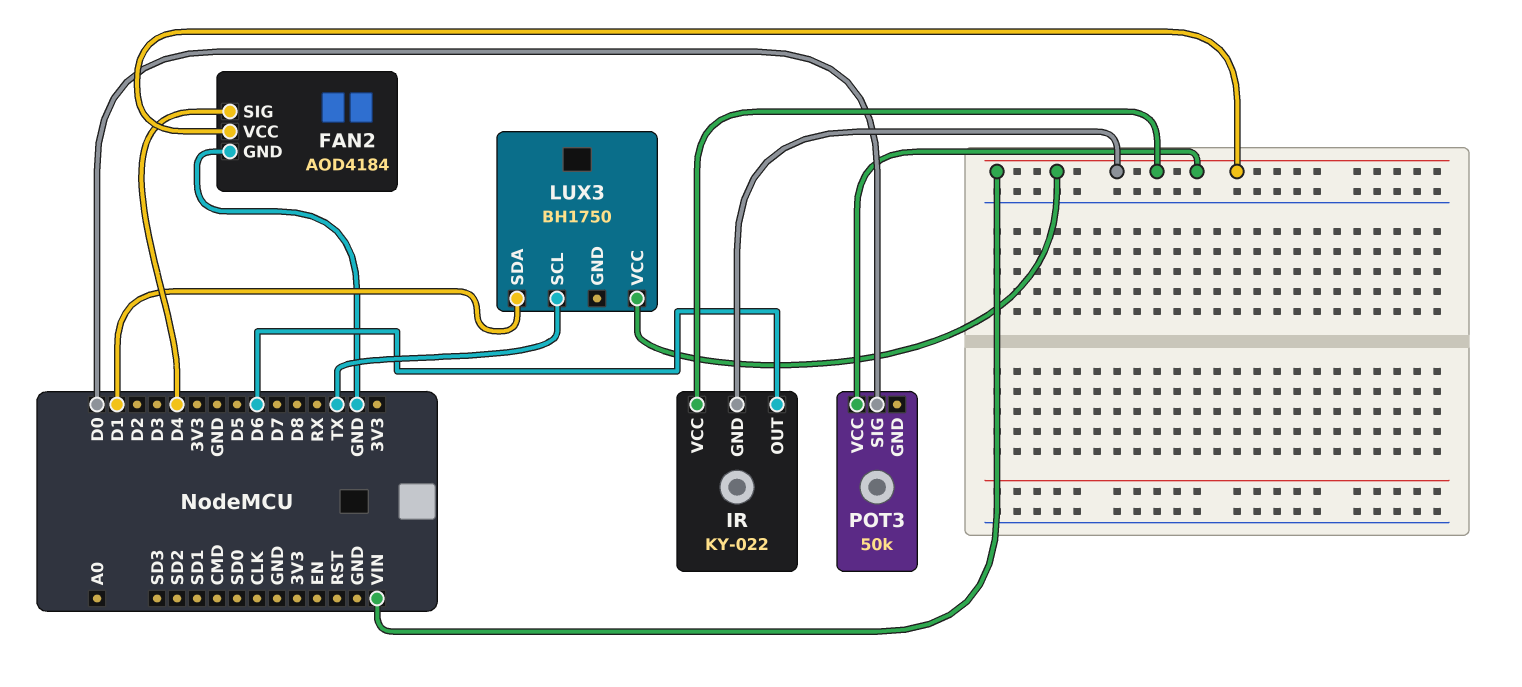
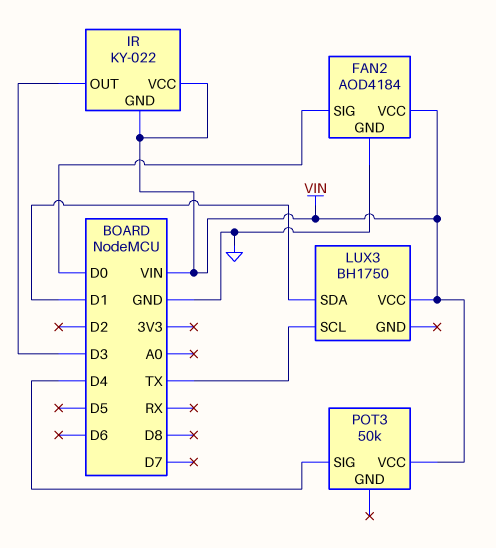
FAN2 pin SIG: D4 -> D0
IR pin OUT: D6 -> D3
POT3 pin SIG: D0 -> D4

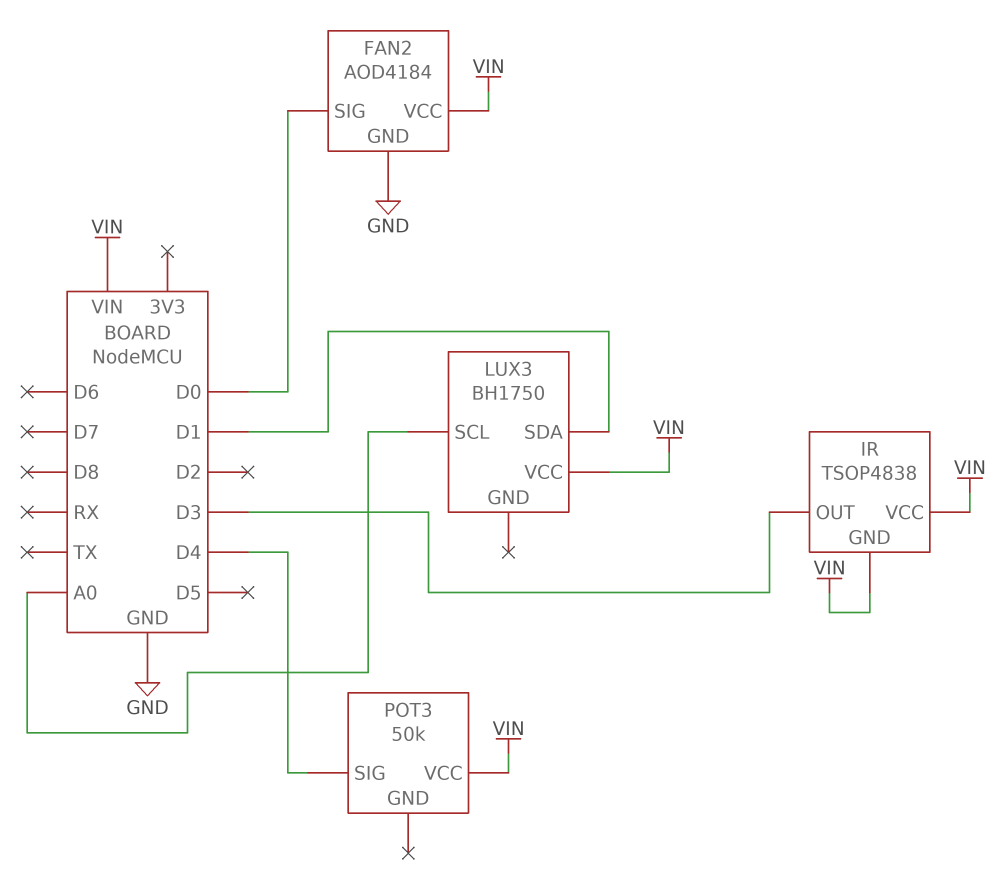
IR: KY-022 -> TSOP4838
LUX3 pin SCL: TX -> A0

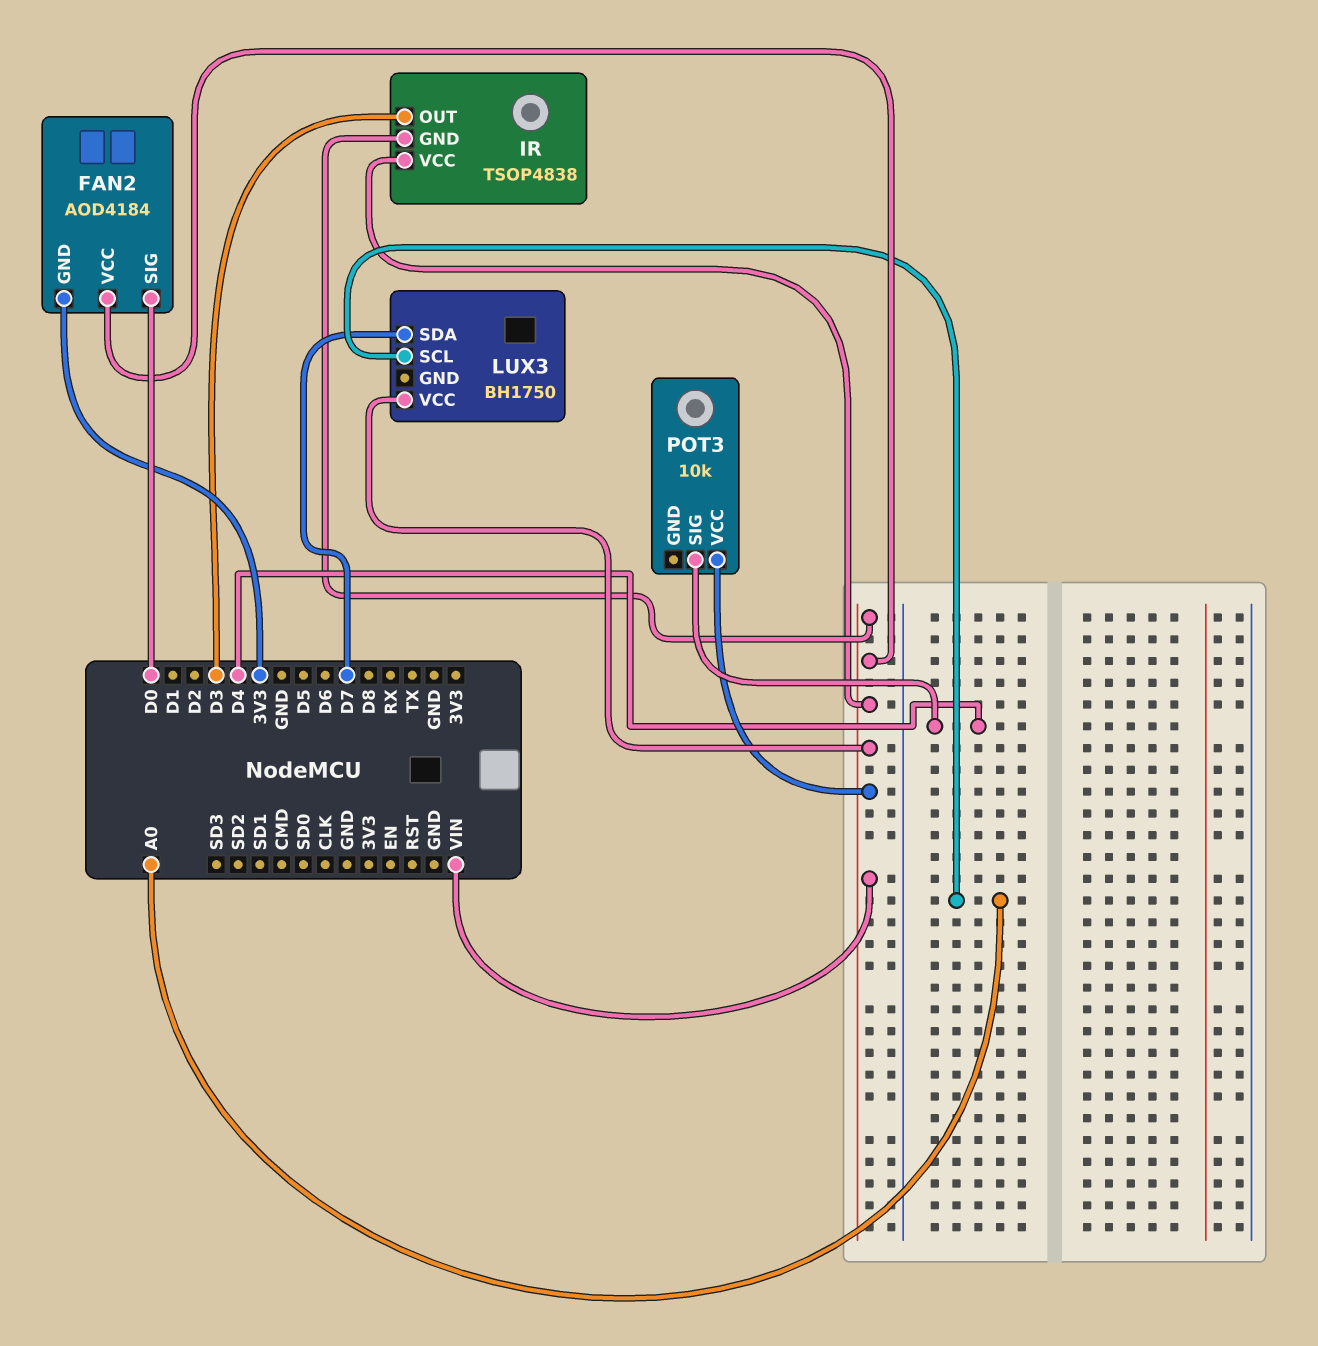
FAN2 pin GND: GND -> 3V3
LUX3 pin SDA: D1 -> D7
POT3: 50k -> 10k

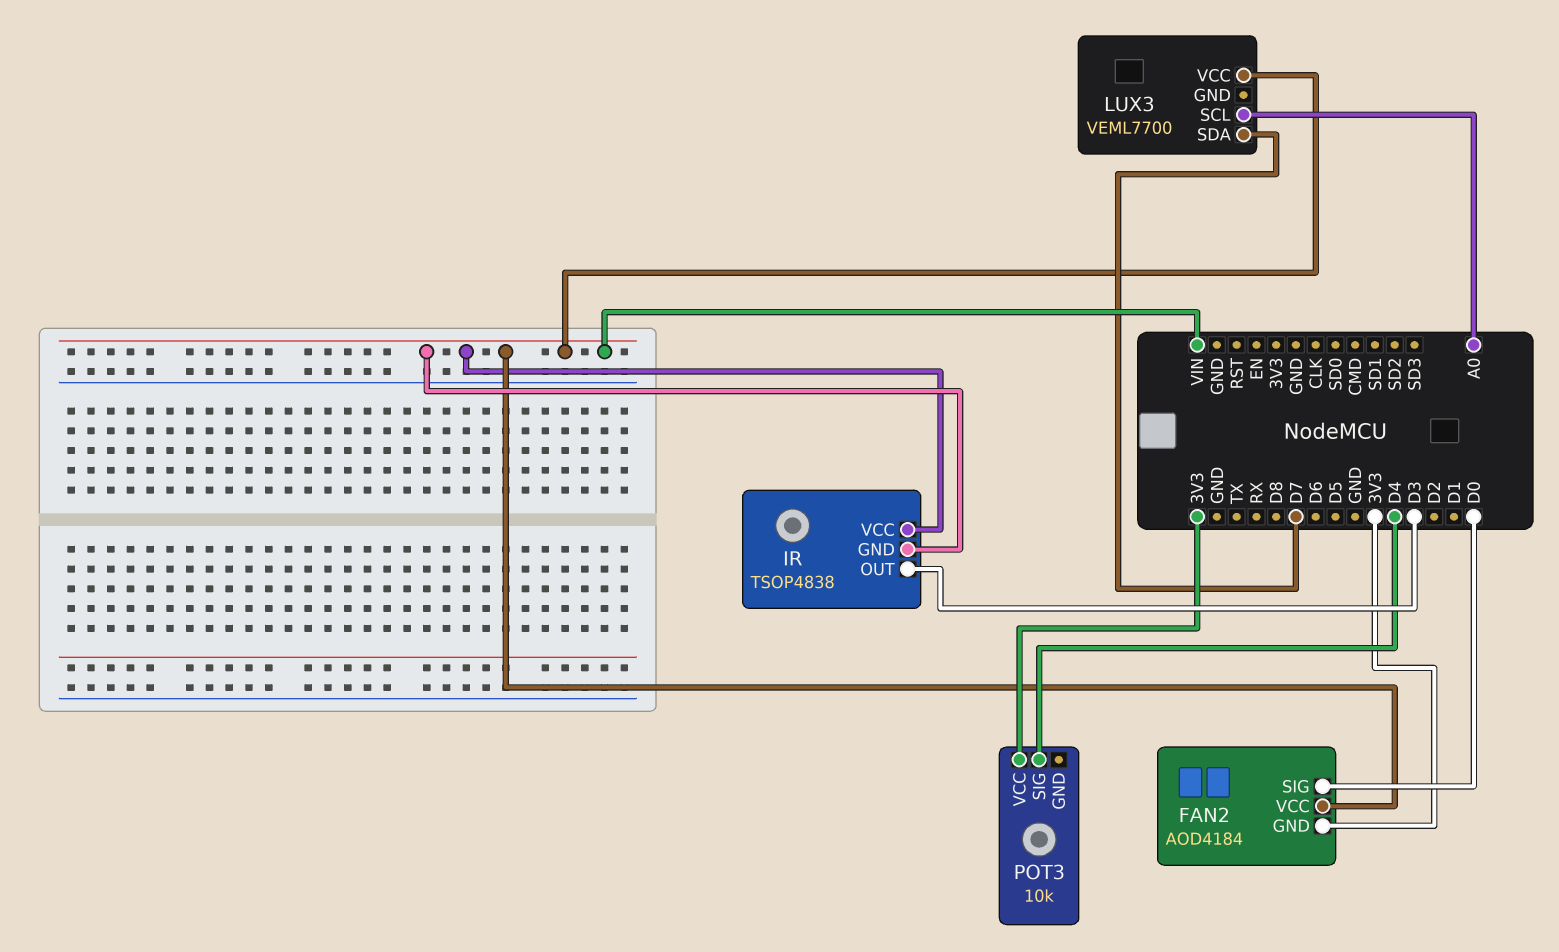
LUX3: BH1750 -> VEML7700
POT3 pin VCC: VIN -> 3V3

